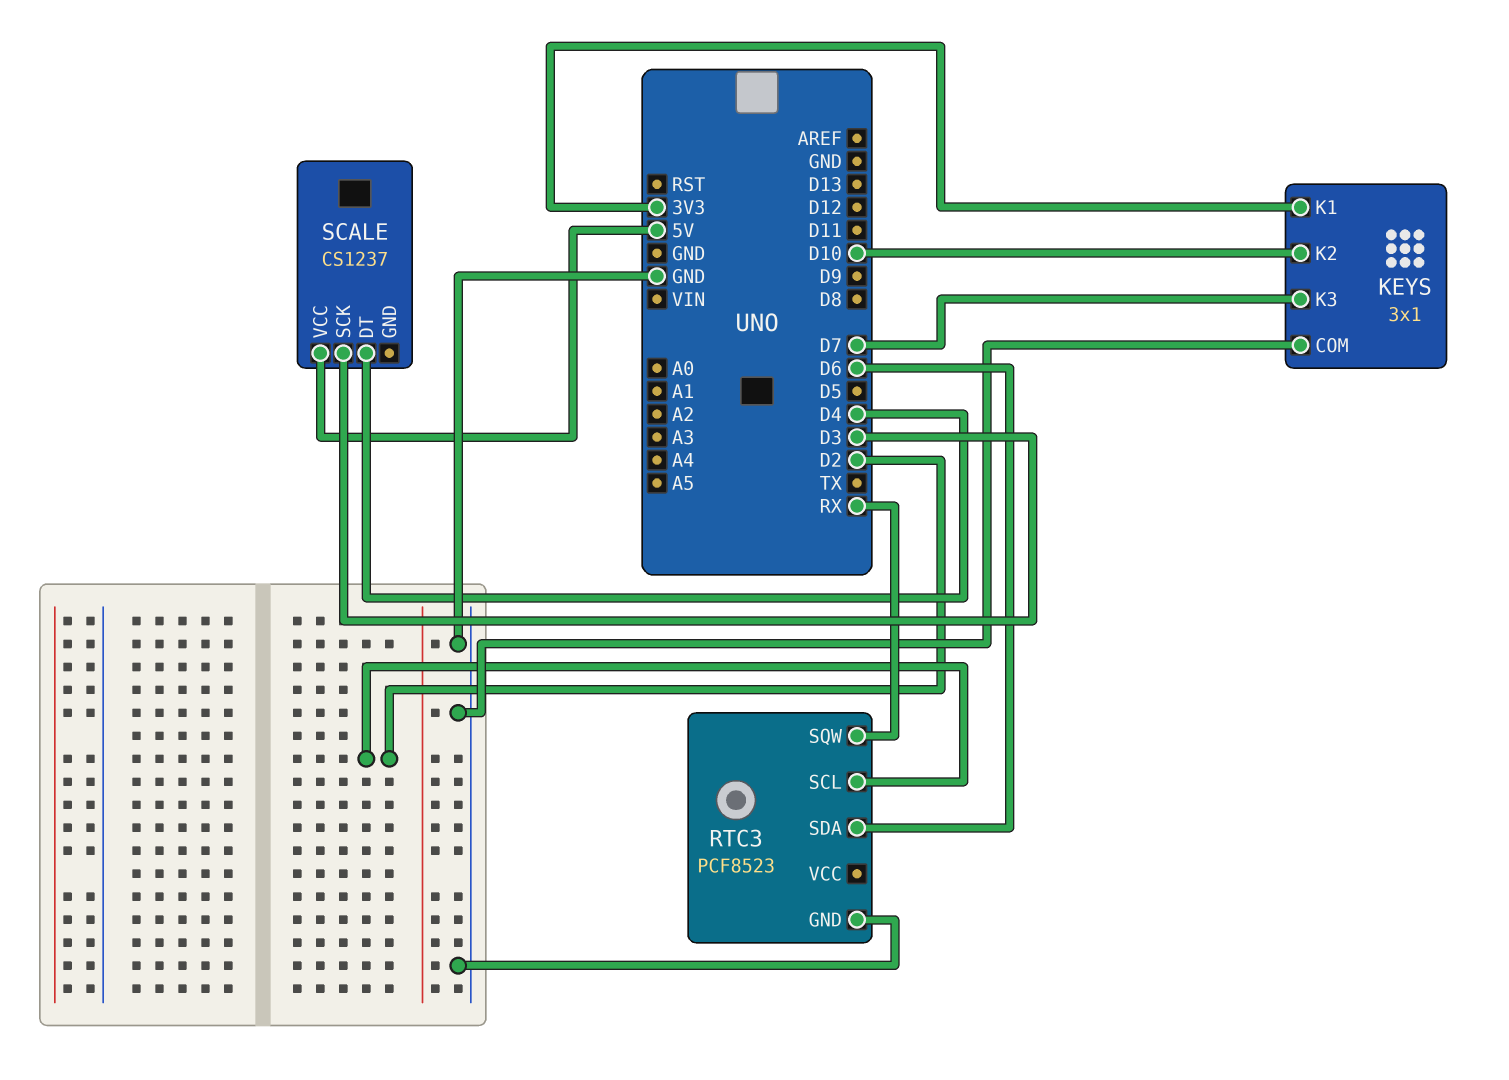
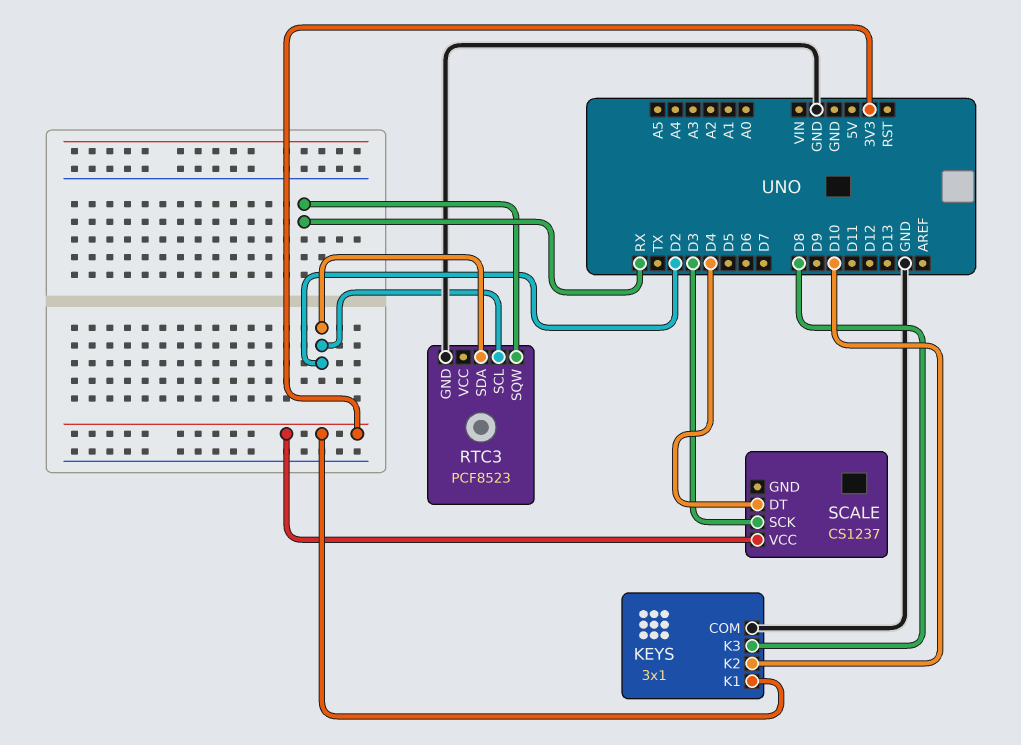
KEYS pin K3: D7 -> D8
RTC3 pin SDA: D6 -> D2
SCALE pin VCC: 5V -> 3V3

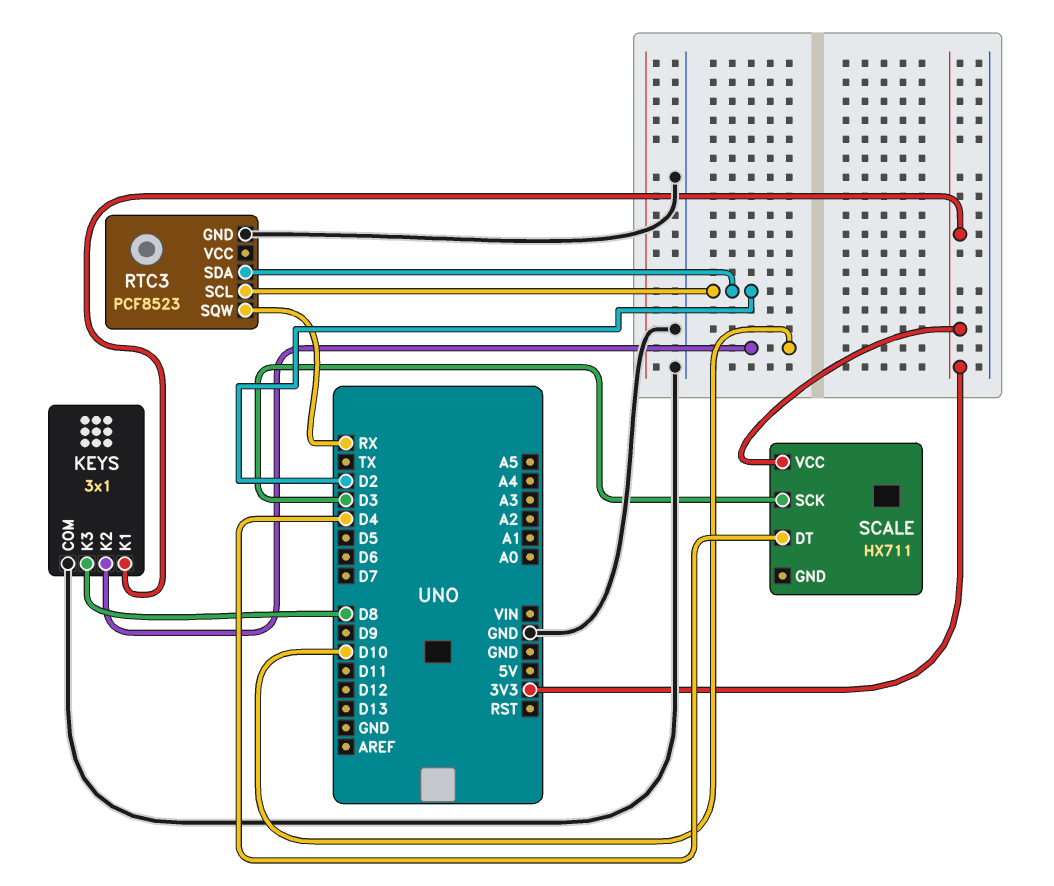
SCALE: CS1237 -> HX711

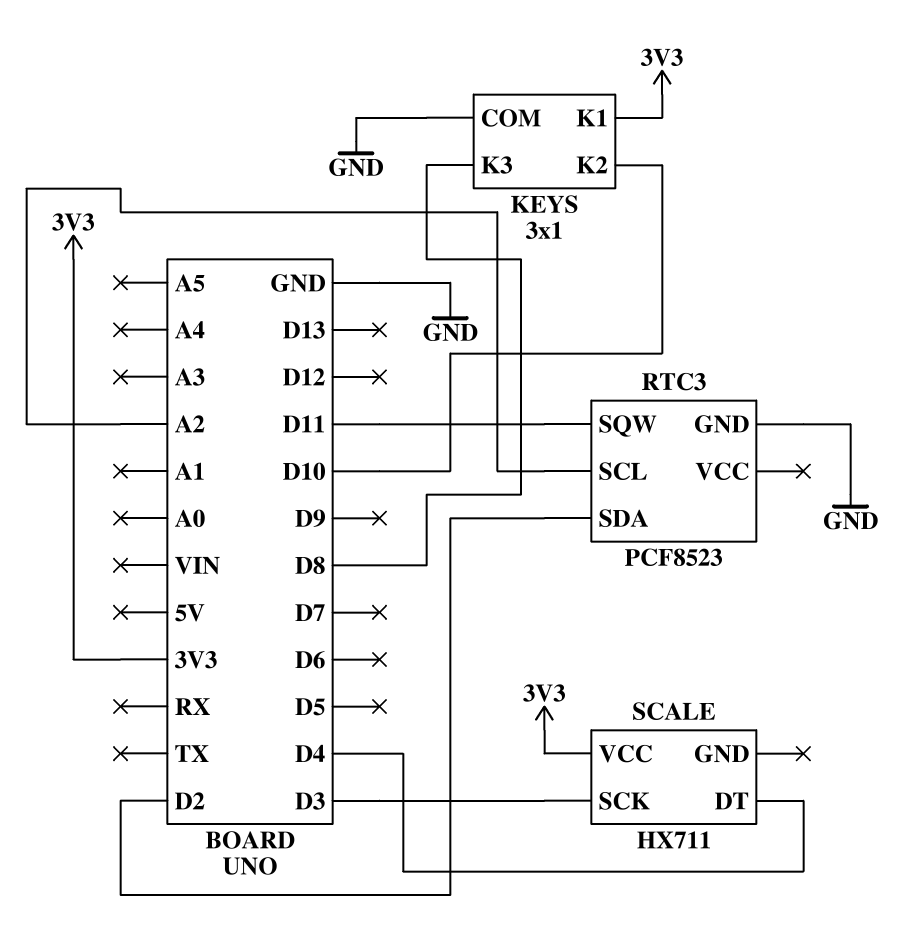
RTC3 pin SCL: D2 -> A2
RTC3 pin SQW: RX -> D11

